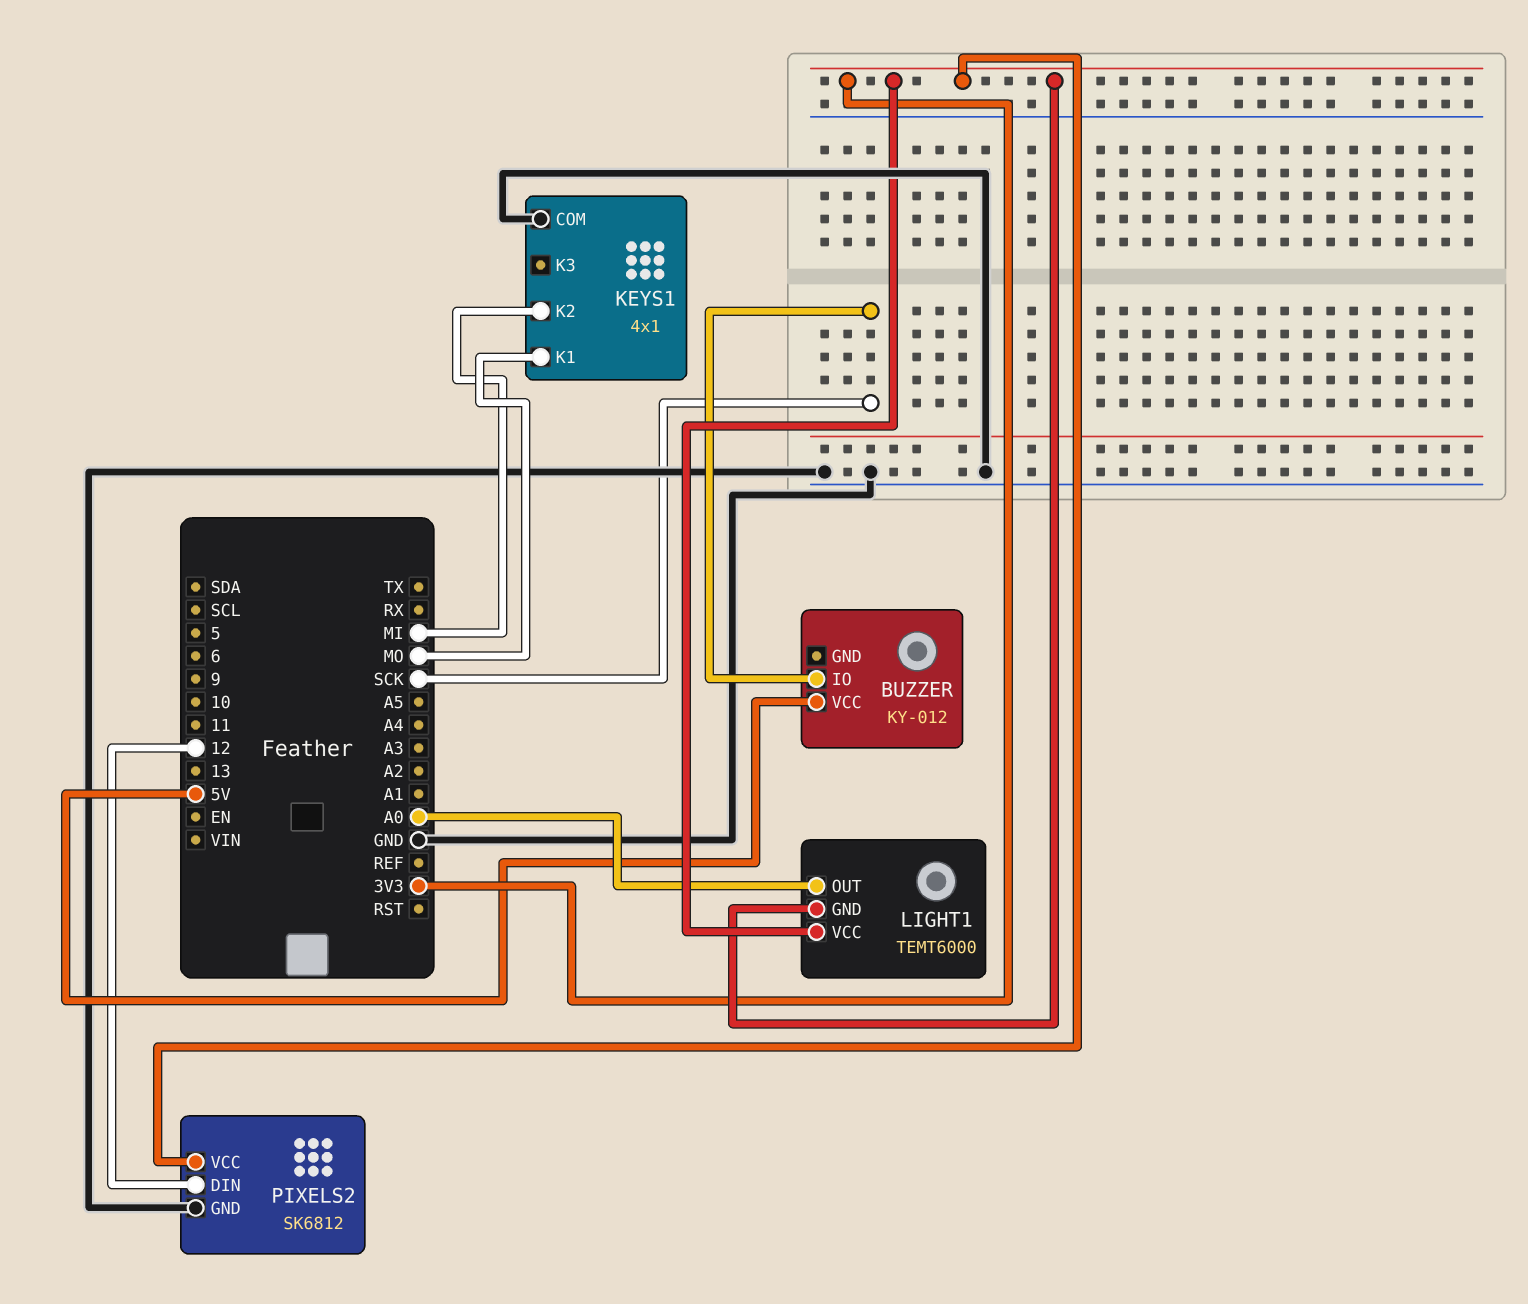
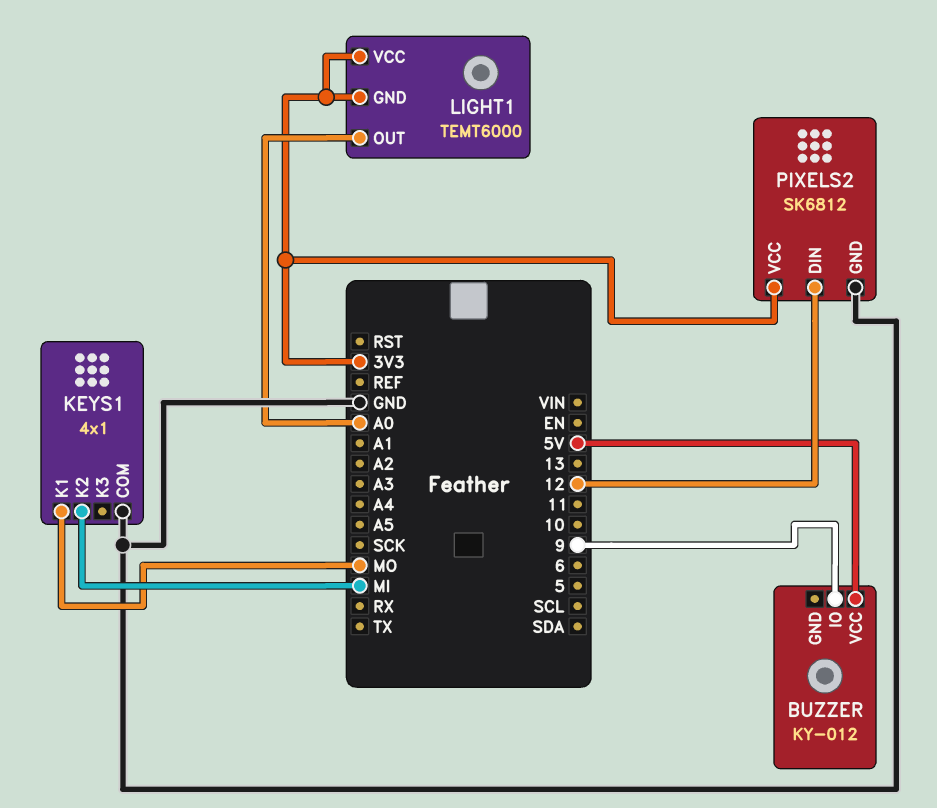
BUZZER pin IO: SCK -> 9

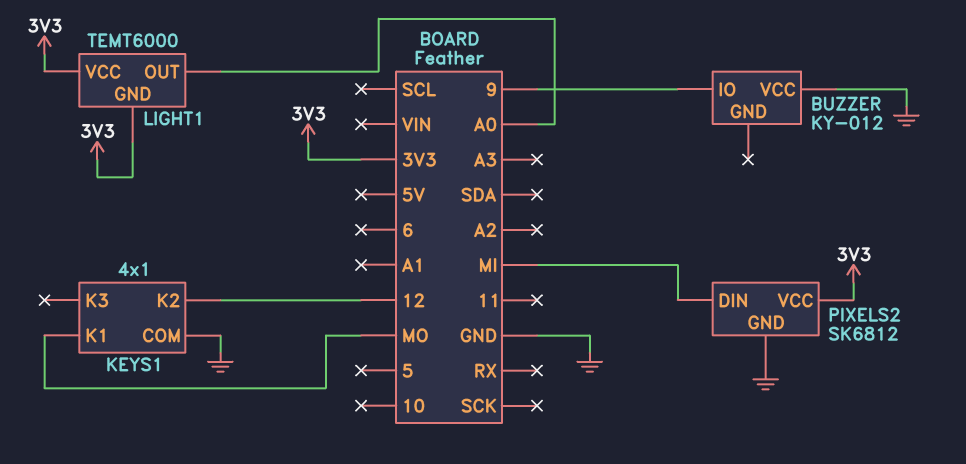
BUZZER pin VCC: 5V -> GND
KEYS1 pin K2: MI -> 12
PIXELS2 pin DIN: 12 -> MI

